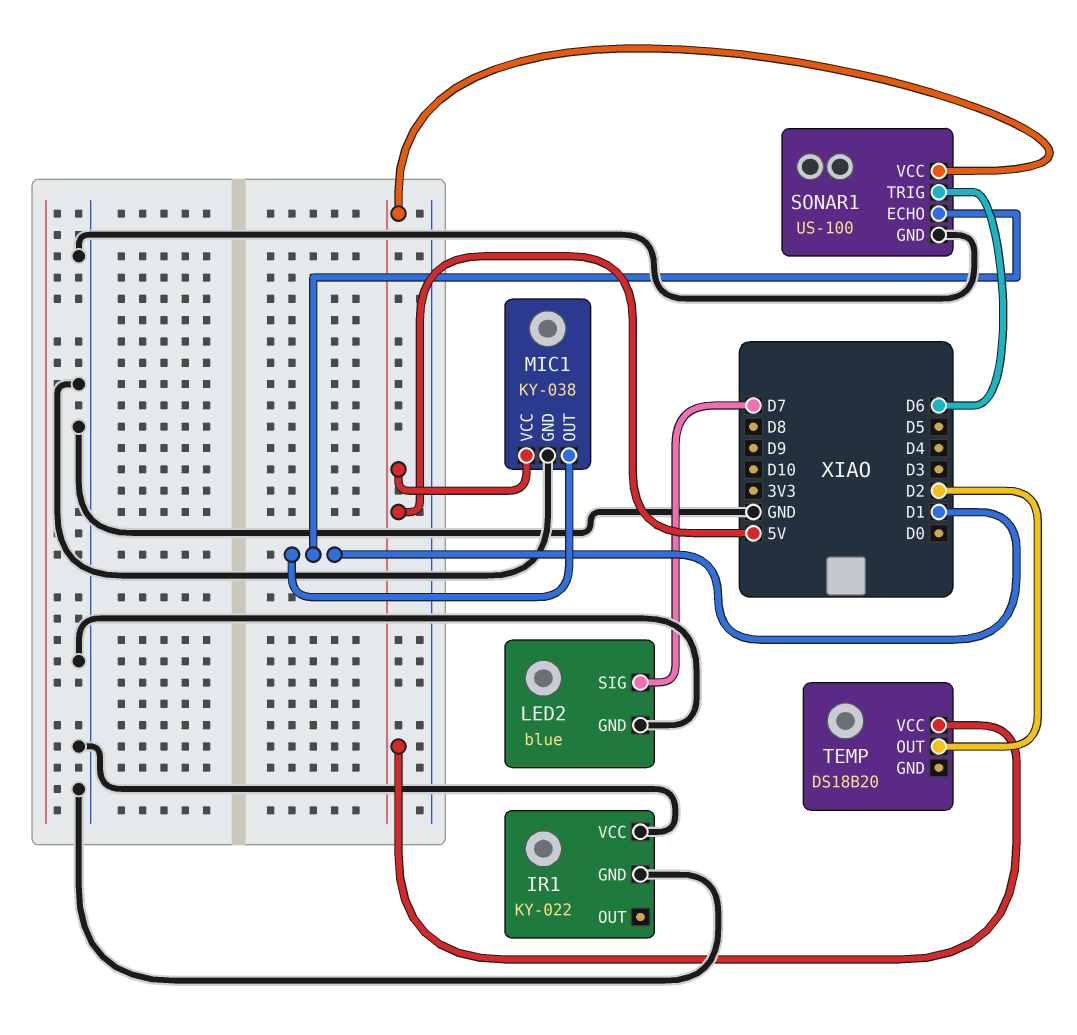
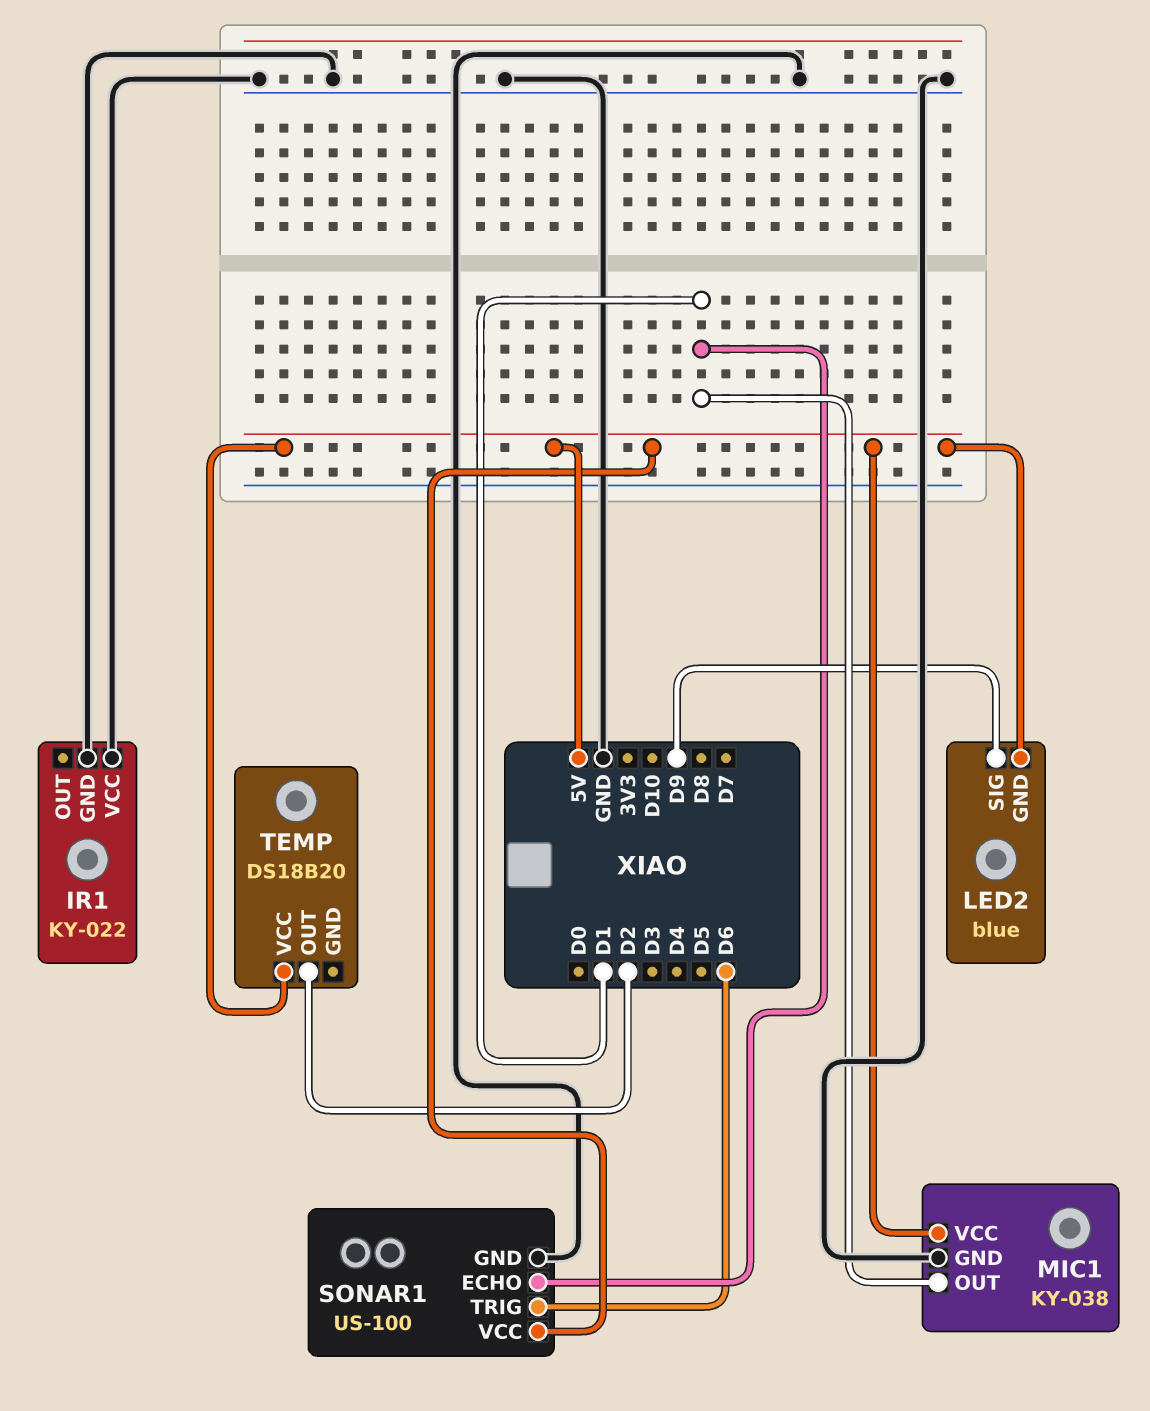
LED2 pin GND: GND -> 5V
LED2 pin SIG: D7 -> D9

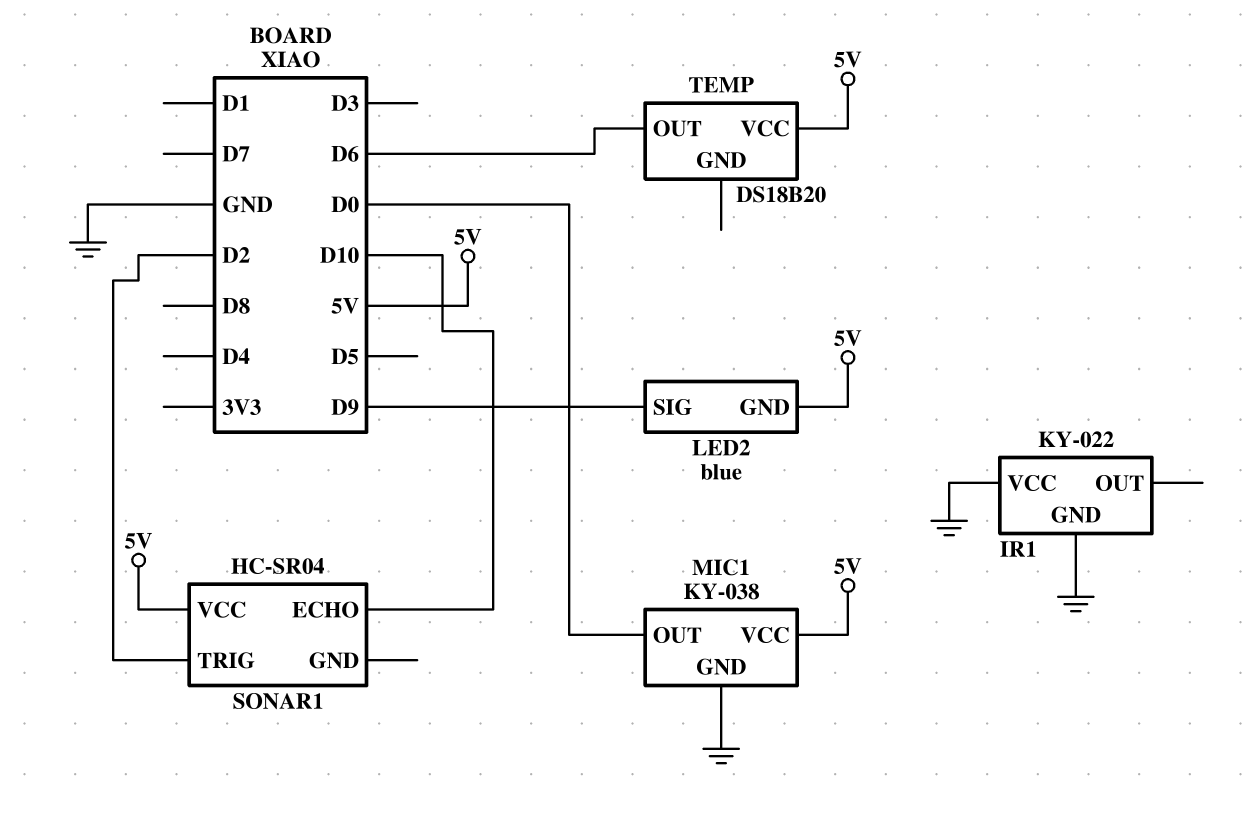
MIC1 pin OUT: D1 -> D0
SONAR1: US-100 -> HC-SR04
SONAR1 pin ECHO: D1 -> D10
SONAR1 pin GND: GND -> none
SONAR1 pin TRIG: D6 -> D2
TEMP pin OUT: D2 -> D6

